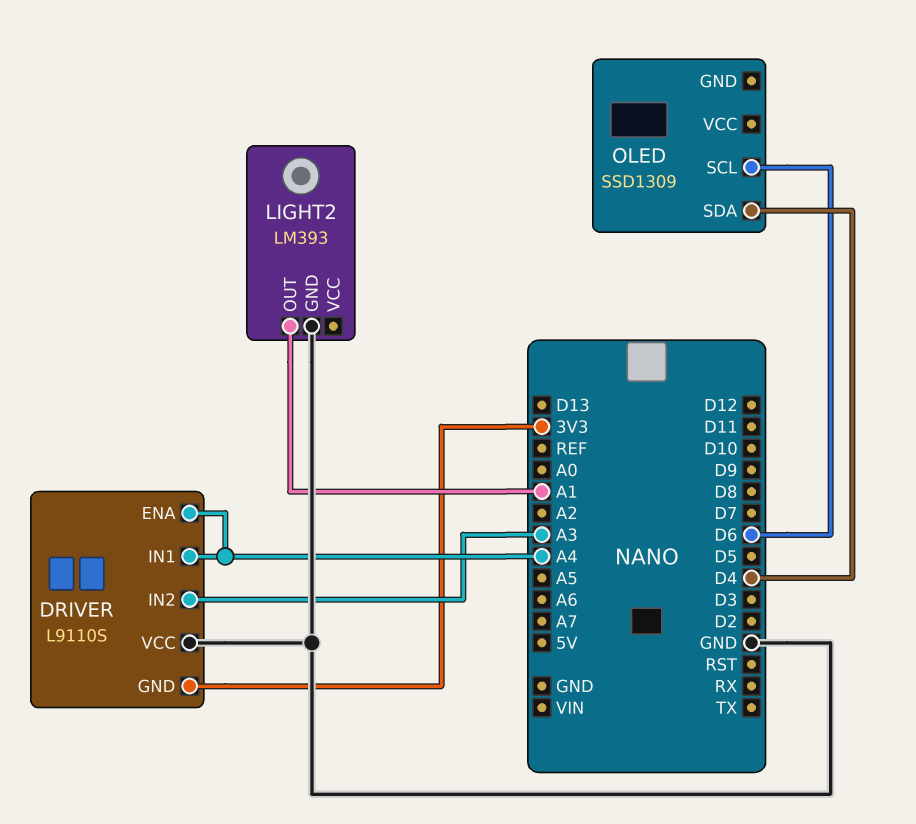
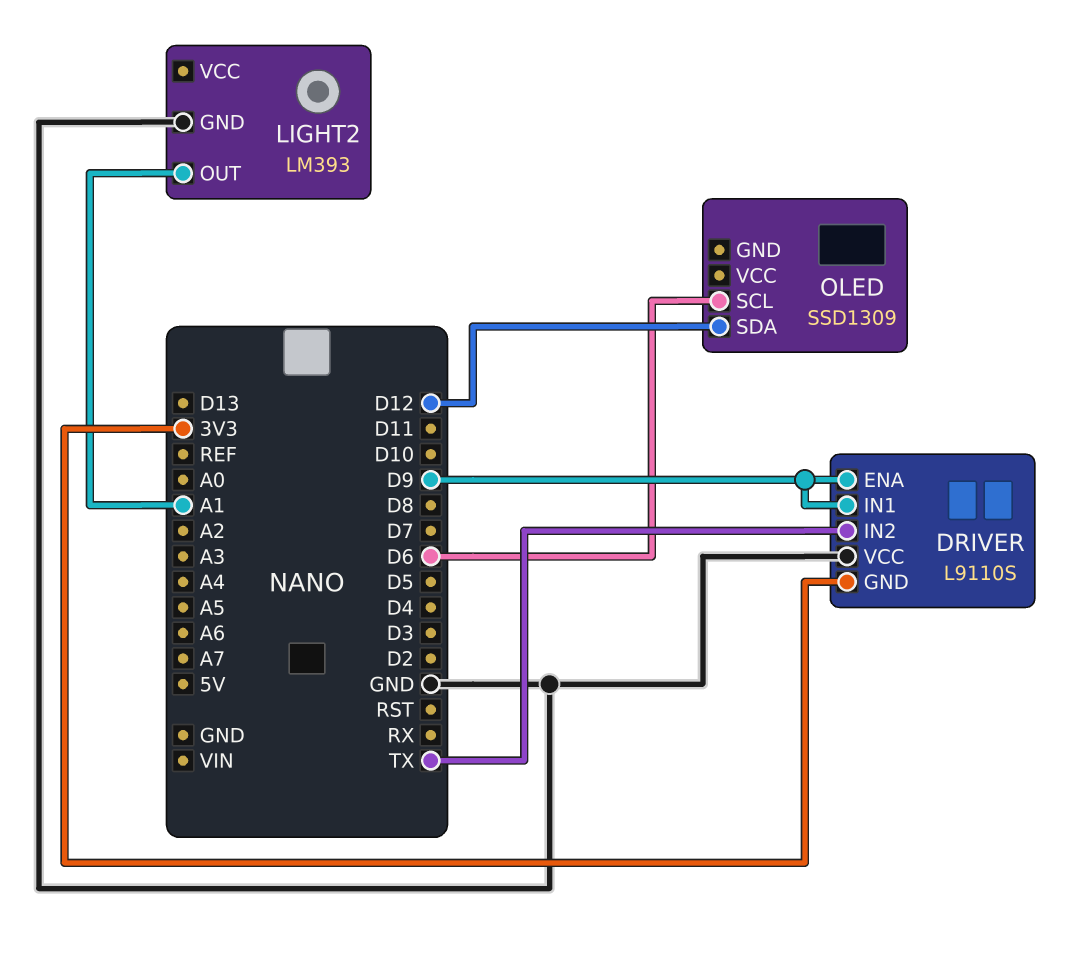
DRIVER pin ENA: A4 -> D9
DRIVER pin IN1: A4 -> D9
DRIVER pin IN2: A3 -> TX
OLED pin SDA: D4 -> D12

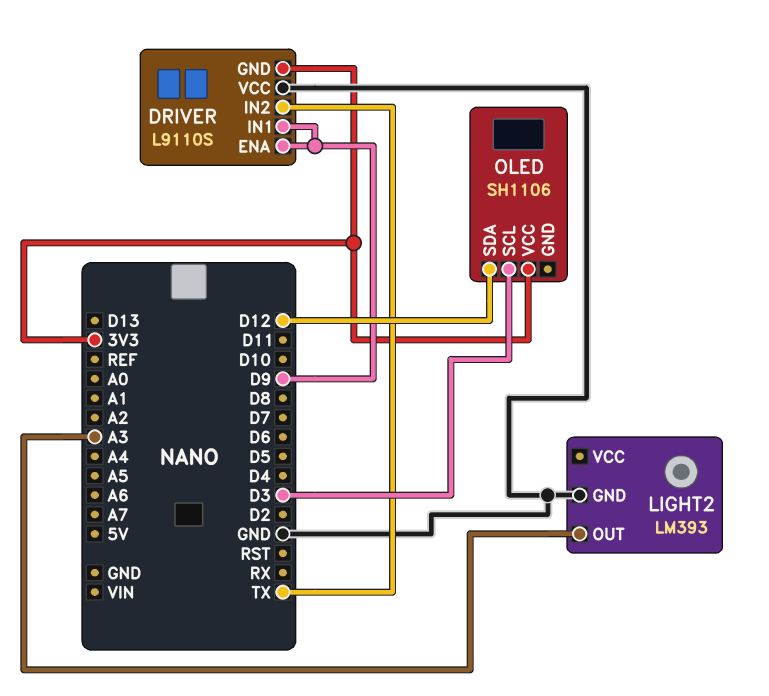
LIGHT2 pin OUT: A1 -> A3
OLED: SSD1309 -> SH1106
OLED pin SCL: D6 -> D3
OLED pin VCC: none -> 3V3

